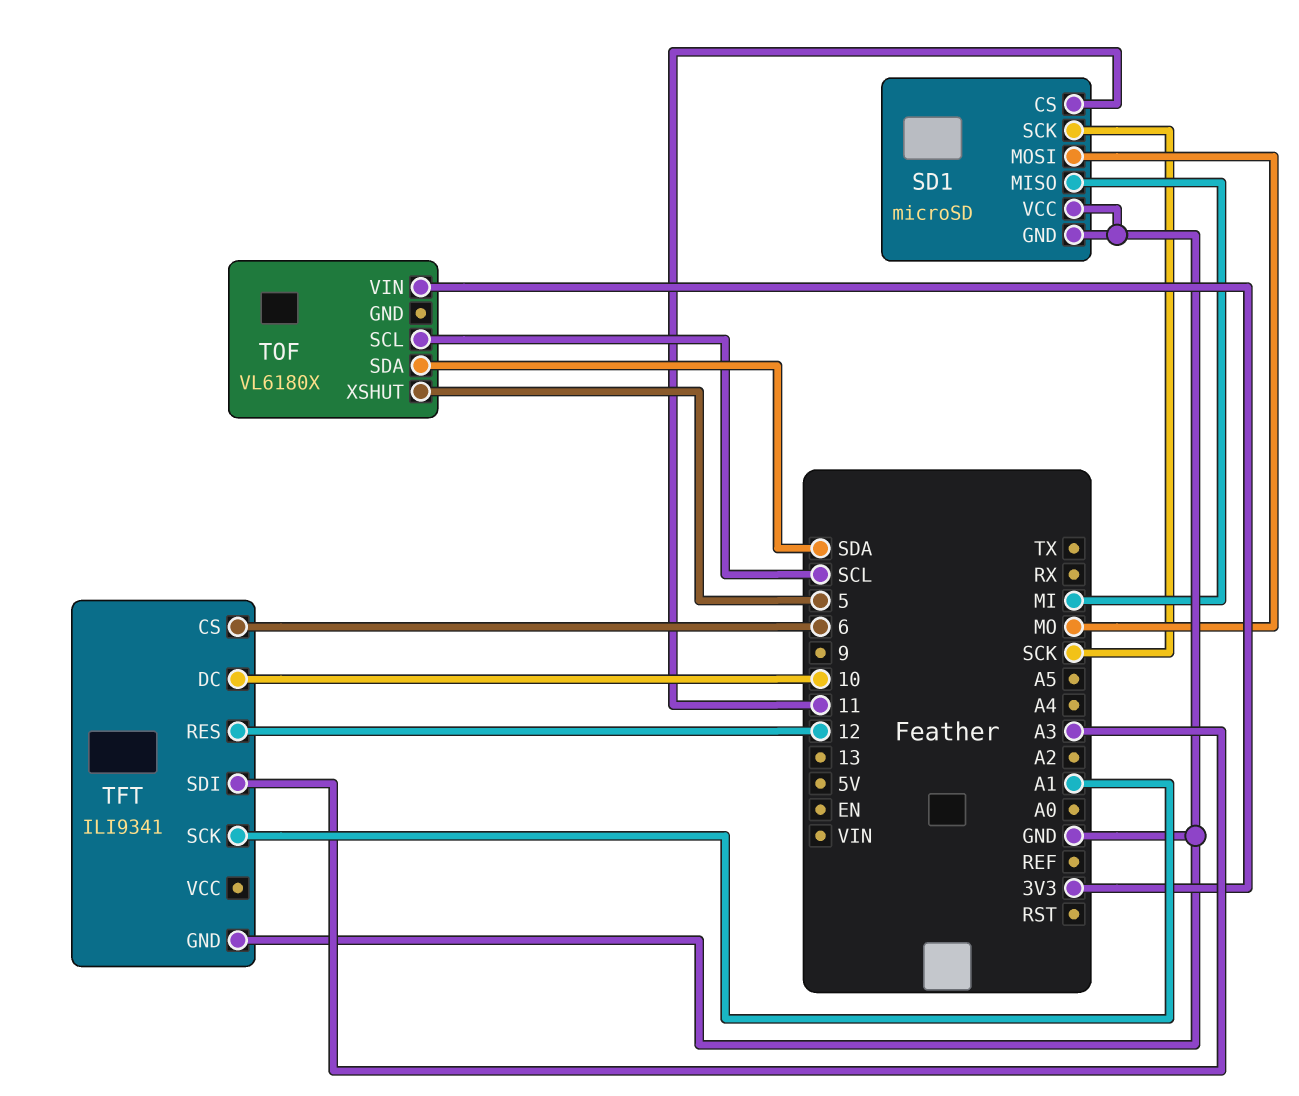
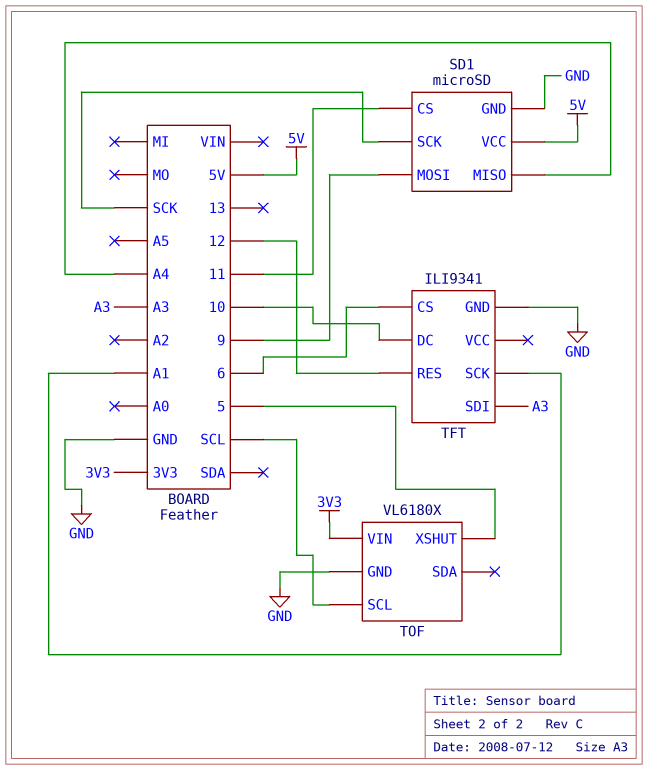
SD1 pin MISO: MI -> A4
SD1 pin MOSI: MO -> 9
SD1 pin VCC: GND -> 5V
TOF pin GND: none -> GND
TOF pin SDA: SDA -> none

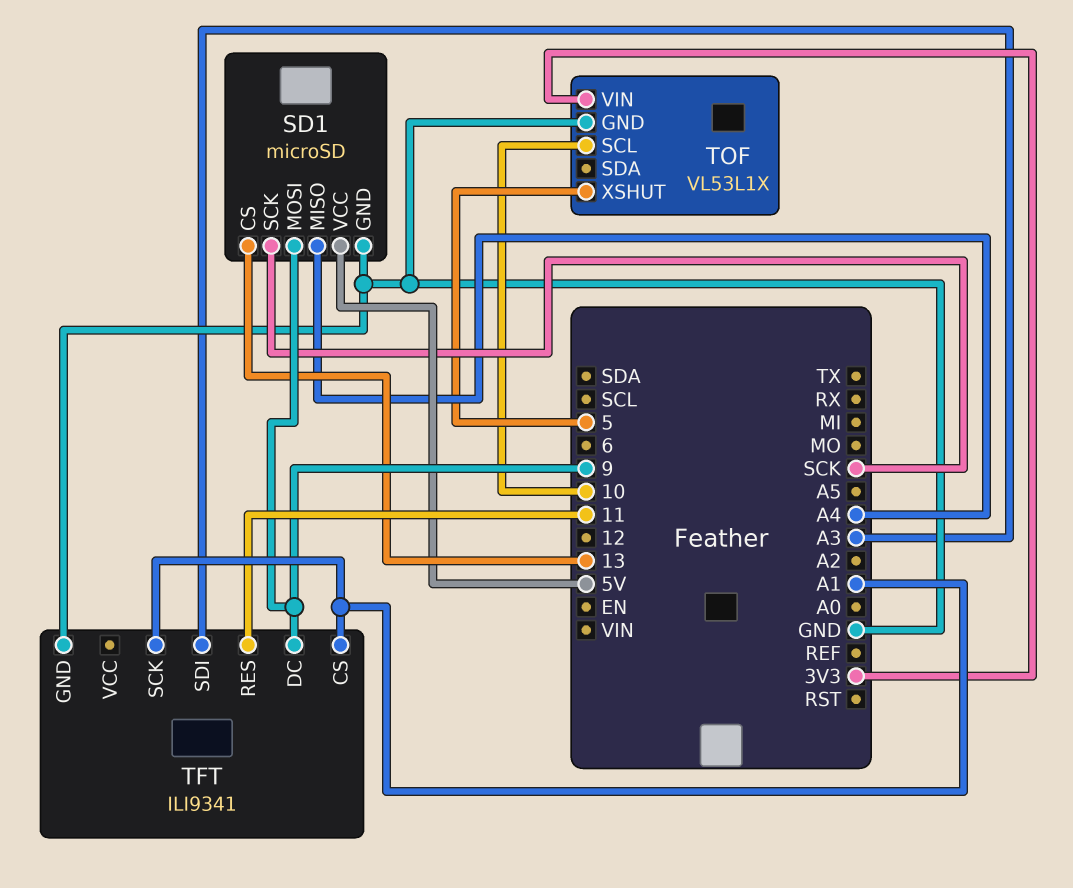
SD1 pin CS: 11 -> 13
TFT pin CS: 6 -> A1
TFT pin DC: 10 -> 9
TFT pin RES: 12 -> 11
TOF: VL6180X -> VL53L1X
TOF pin SCL: SCL -> 10

